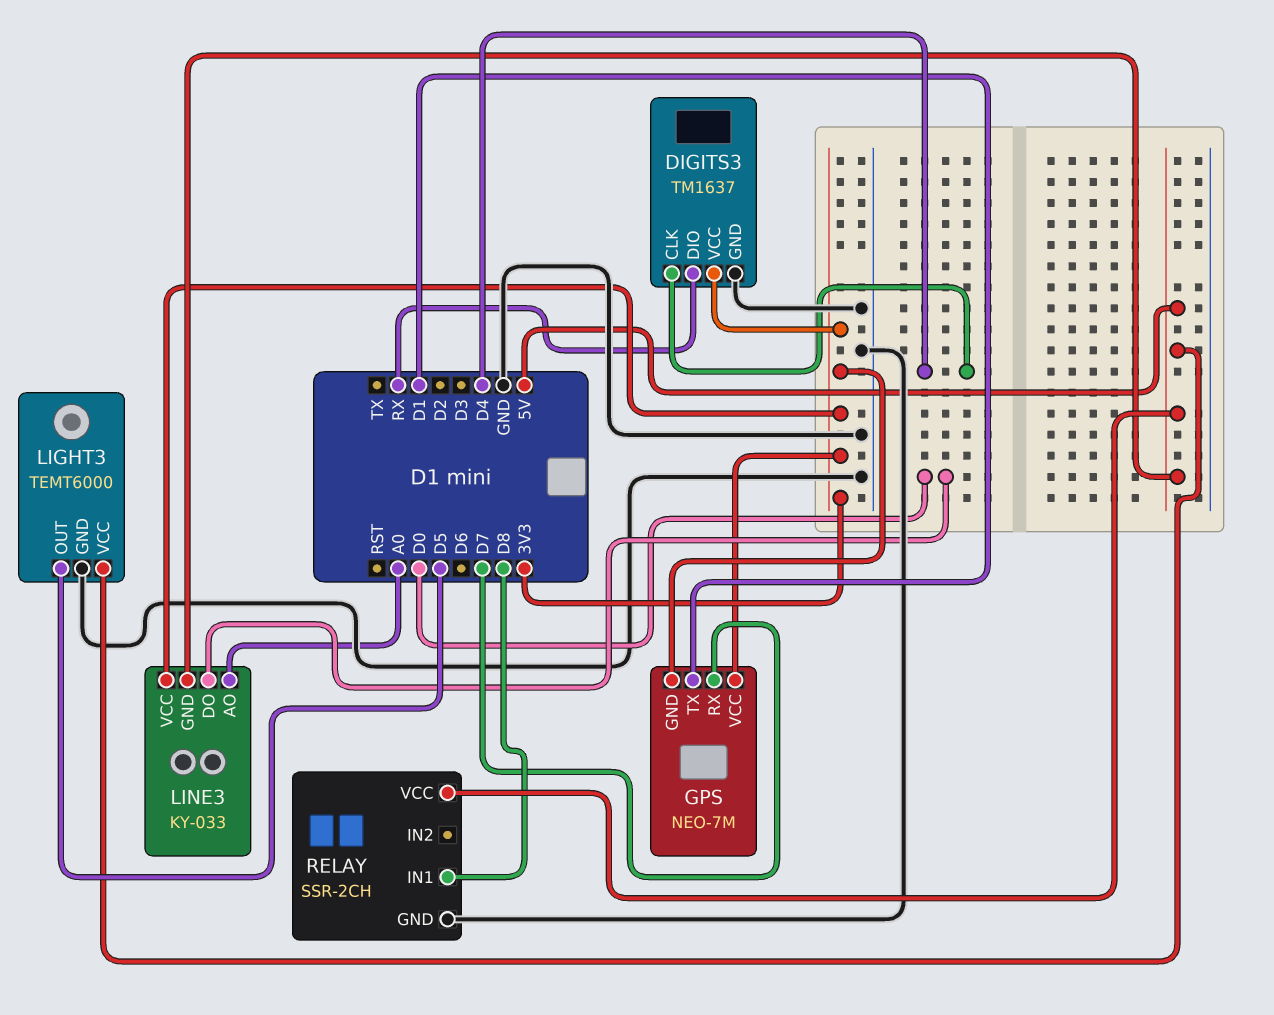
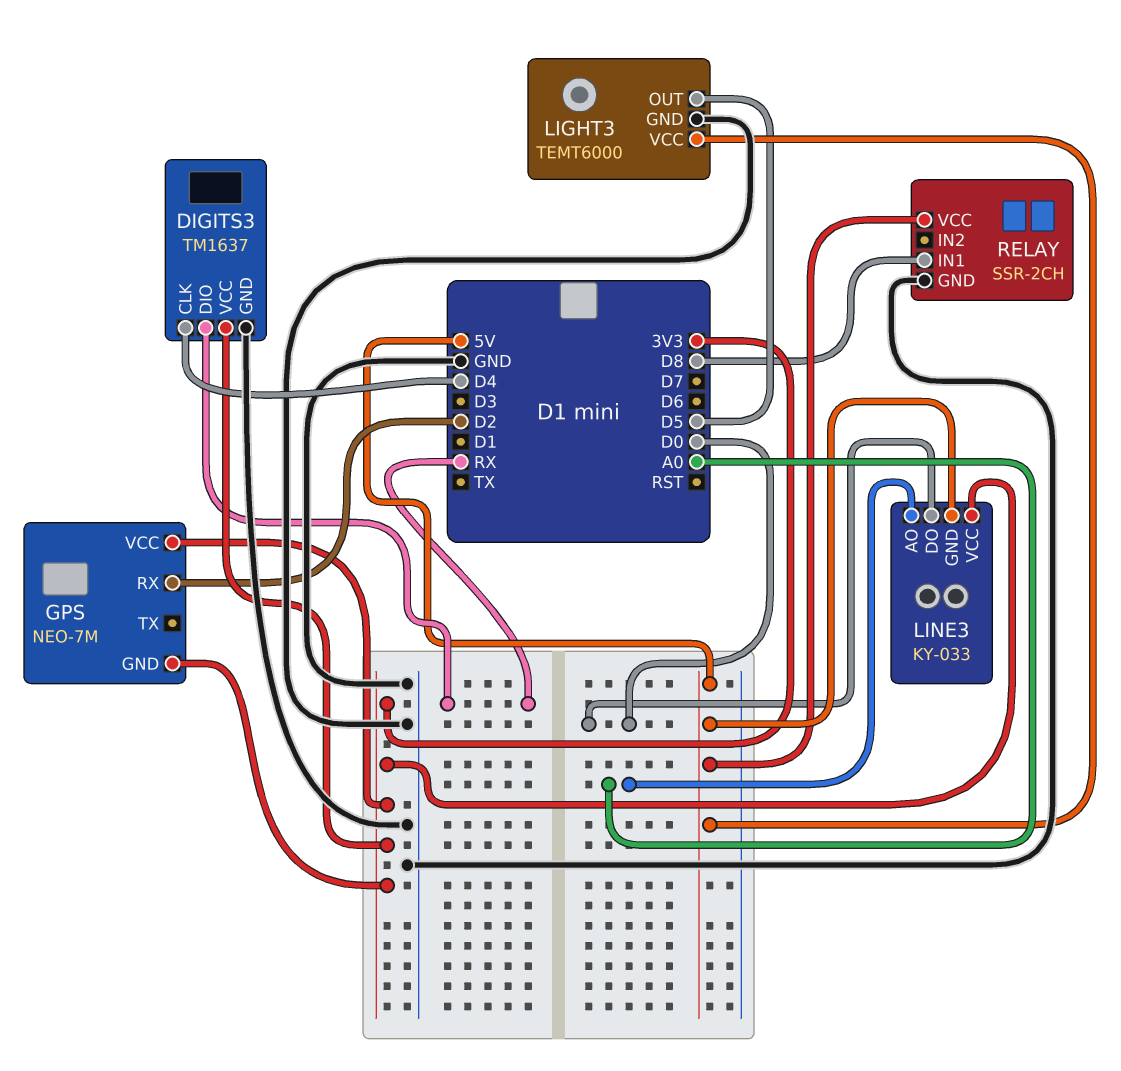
GPS pin RX: D7 -> D2
GPS pin TX: D1 -> none

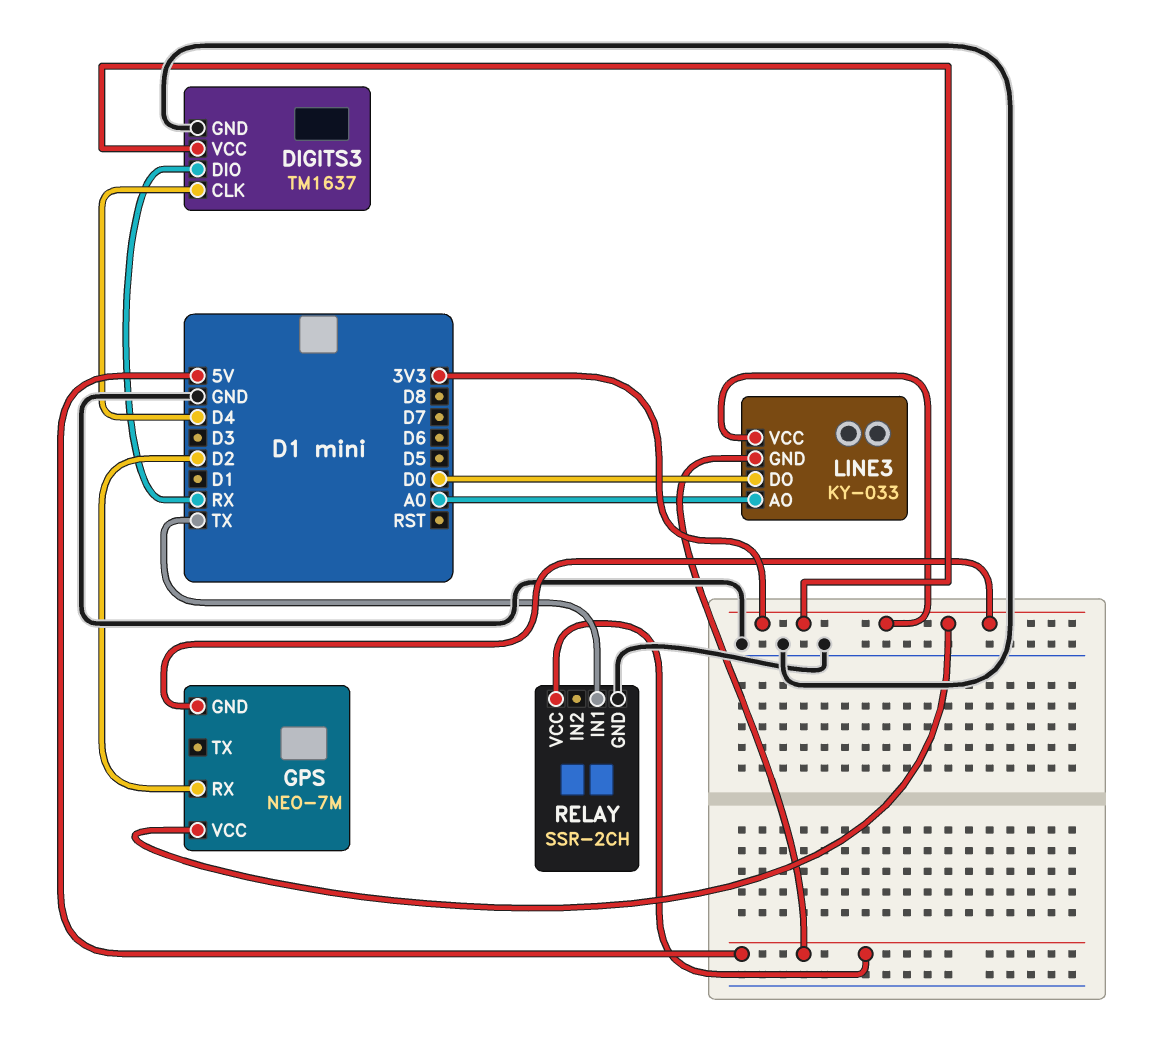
LIGHT3: TEMT6000 -> none
LIGHT3 pin GND: GND -> none
LIGHT3 pin OUT: D5 -> none
LIGHT3 pin VCC: 5V -> none
RELAY pin IN1: D8 -> TX

